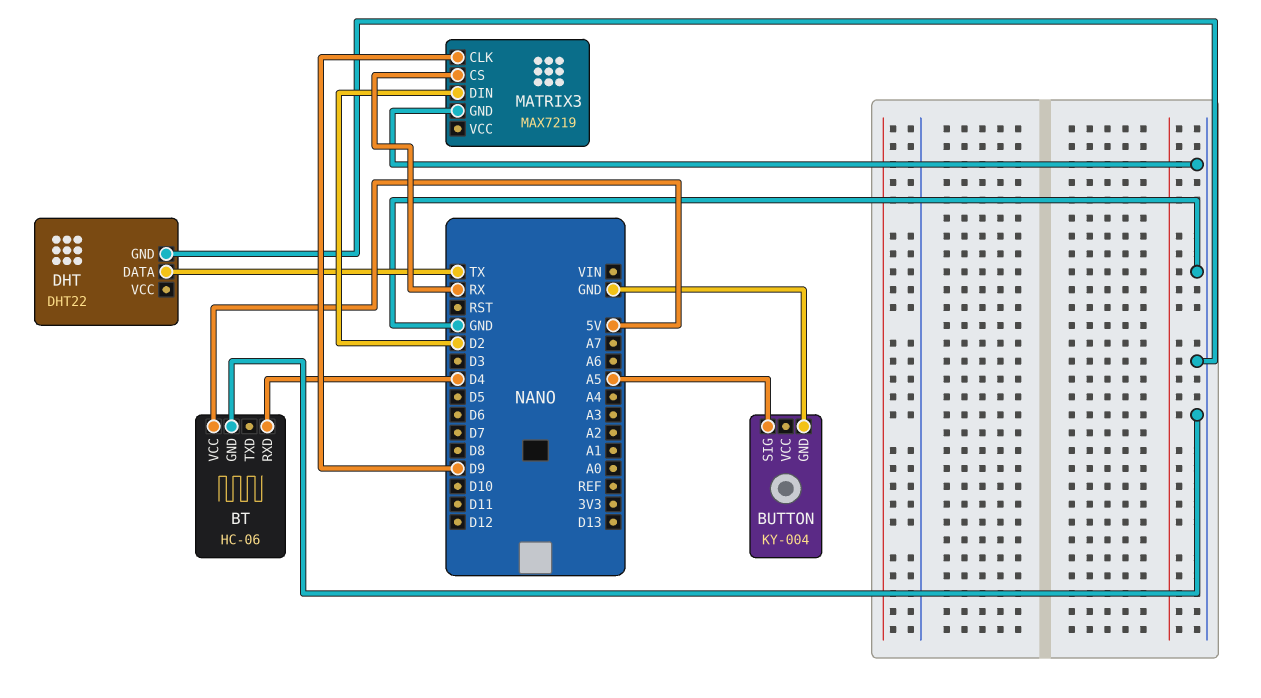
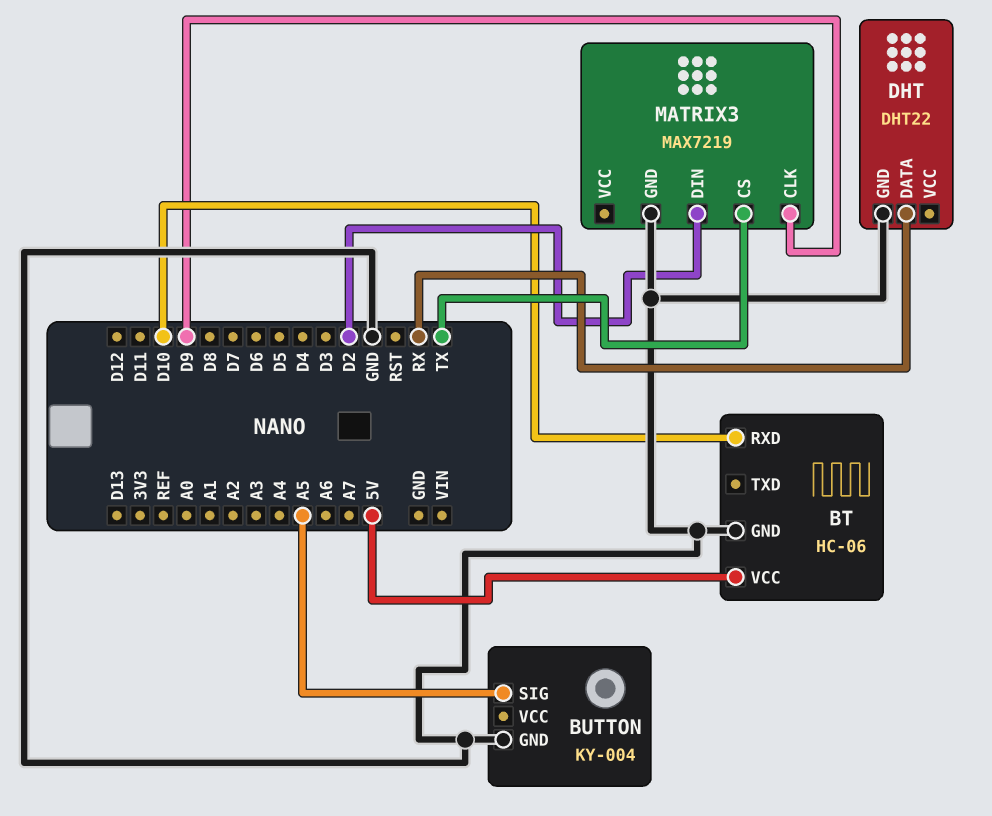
BT pin RXD: D4 -> D10
DHT pin DATA: TX -> RX
MATRIX3 pin CS: RX -> TX

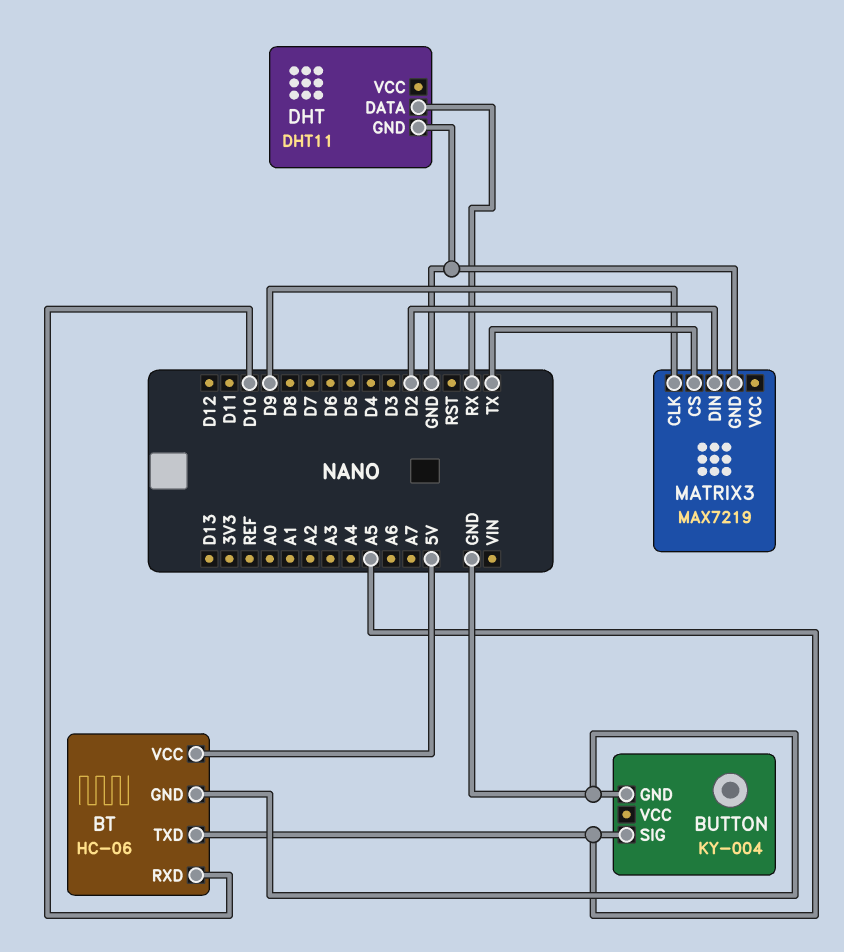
BT pin TXD: none -> A5
DHT: DHT22 -> DHT11

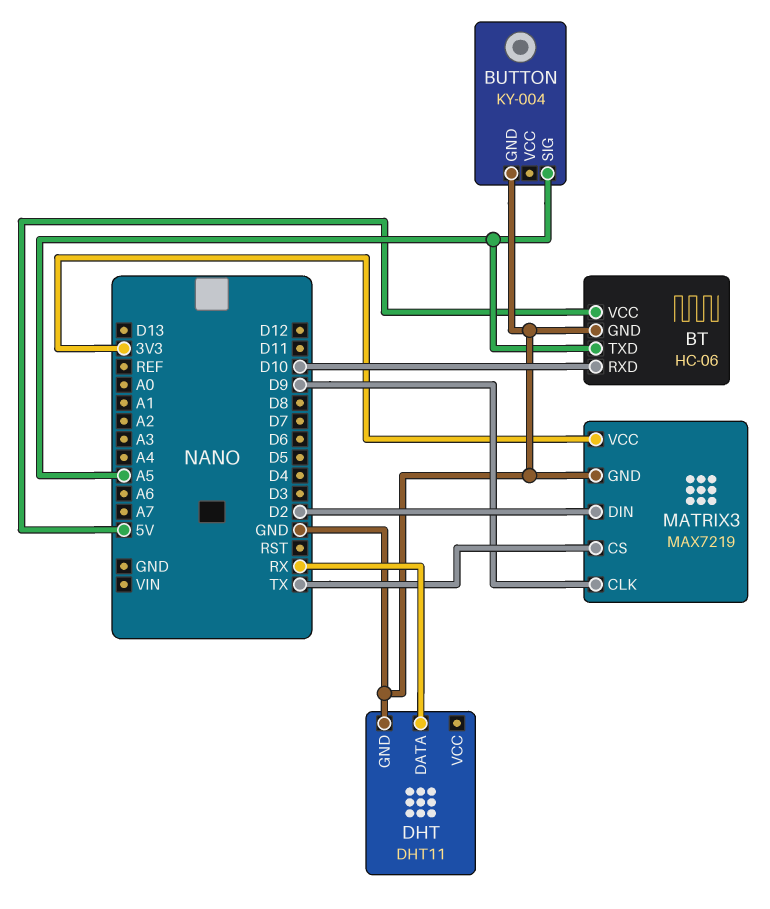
MATRIX3 pin VCC: none -> 3V3

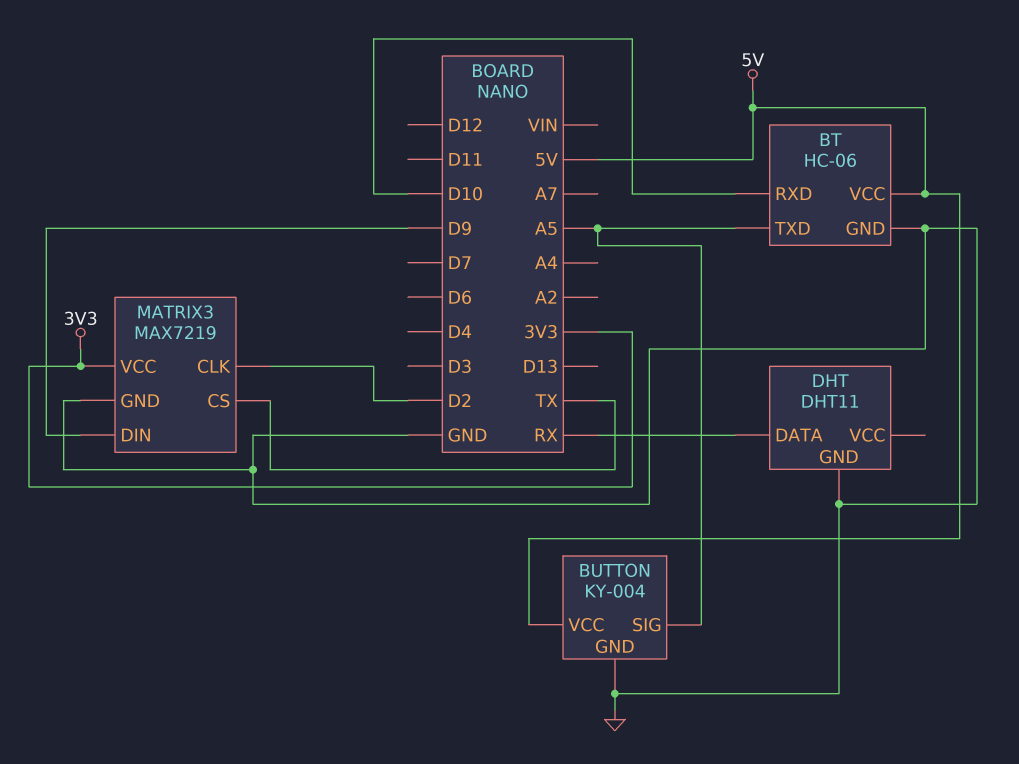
BUTTON pin VCC: none -> 5V
MATRIX3 pin CLK: D9 -> D2
MATRIX3 pin DIN: D2 -> D9

